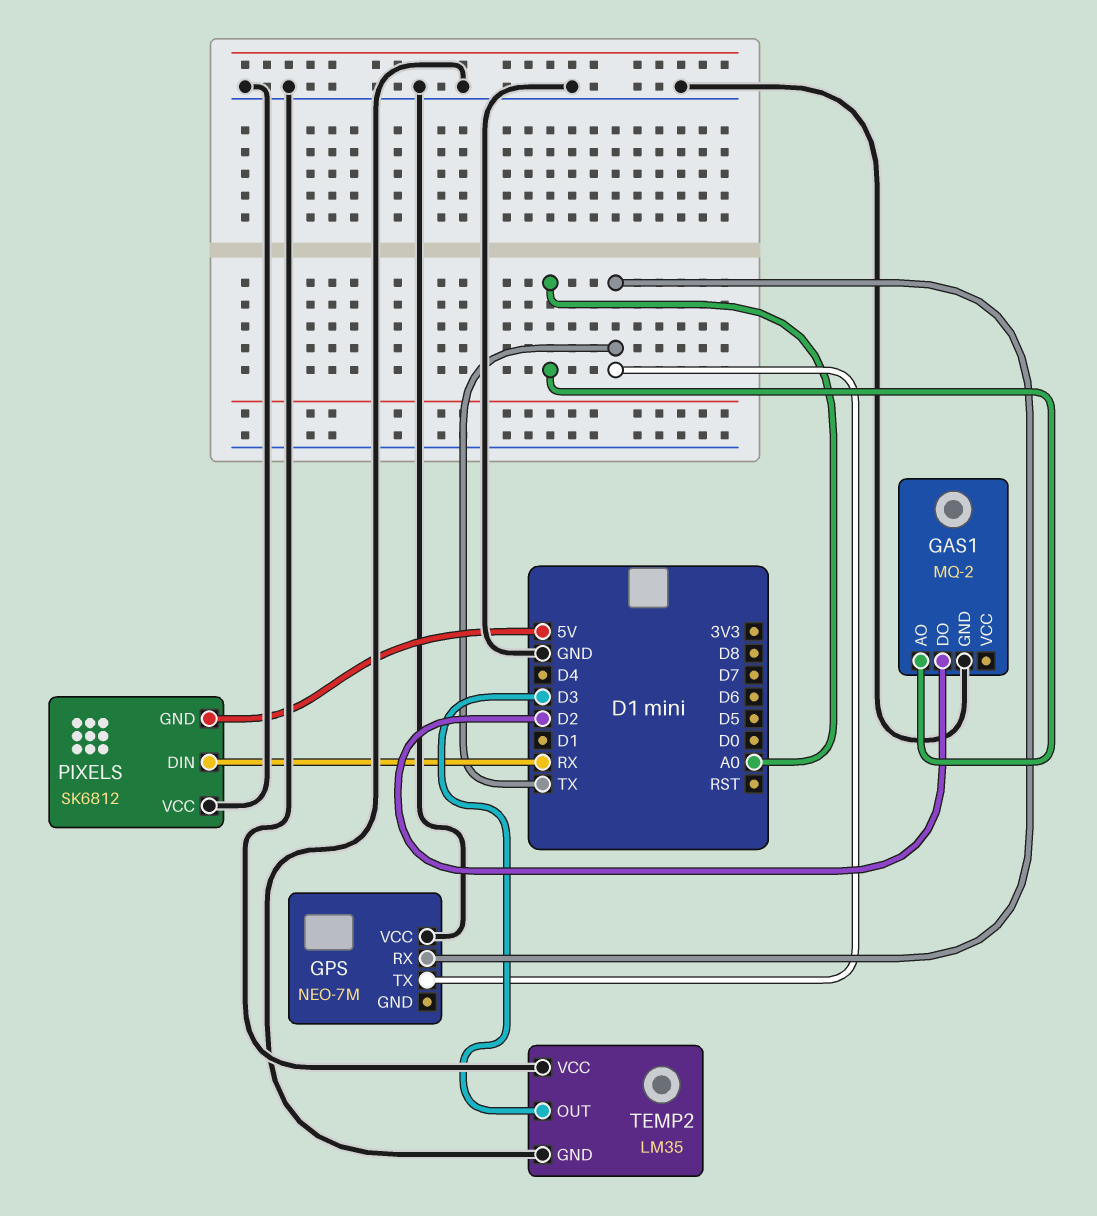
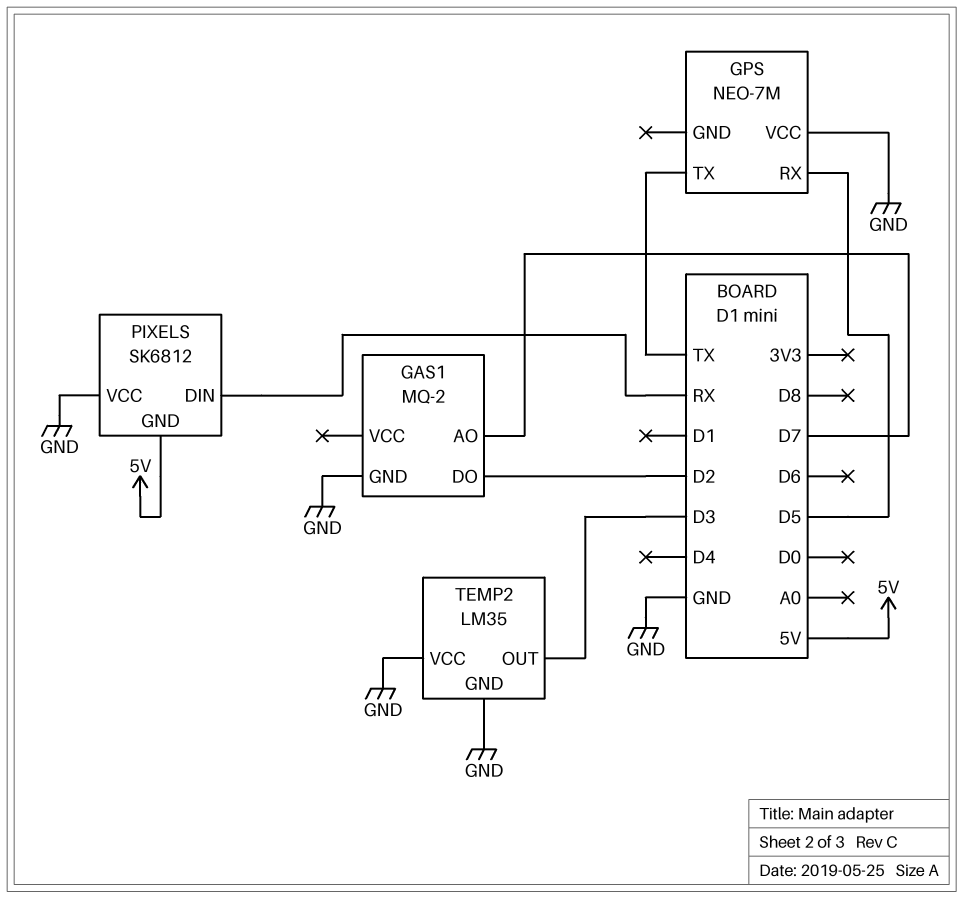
GAS1 pin AO: A0 -> D7
GPS pin RX: TX -> D5

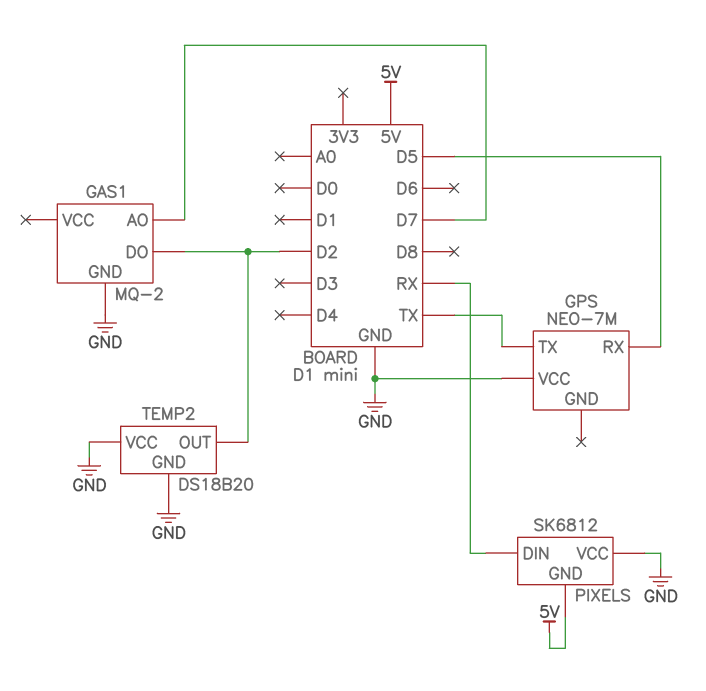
TEMP2: LM35 -> DS18B20
TEMP2 pin OUT: D3 -> D2

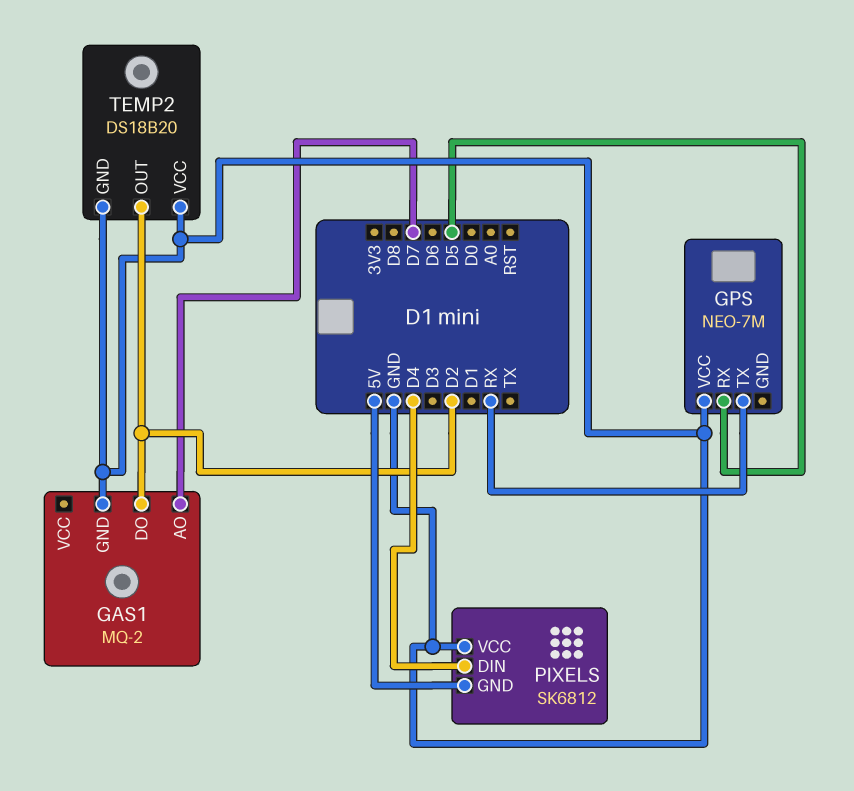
GPS pin TX: TX -> RX
PIXELS pin DIN: RX -> D4

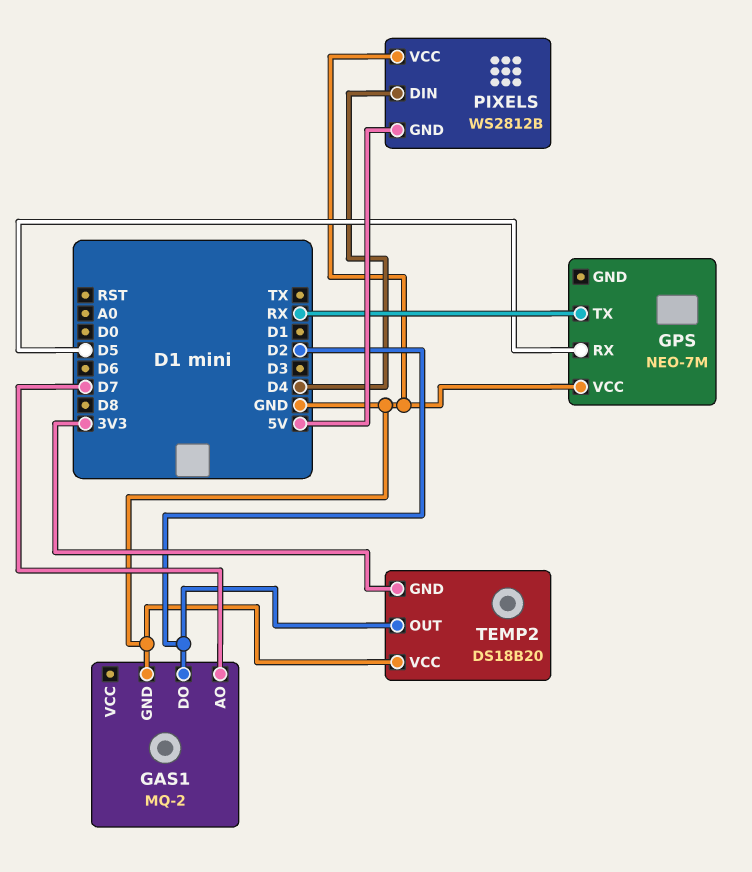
PIXELS: SK6812 -> WS2812B
TEMP2 pin GND: GND -> 3V3

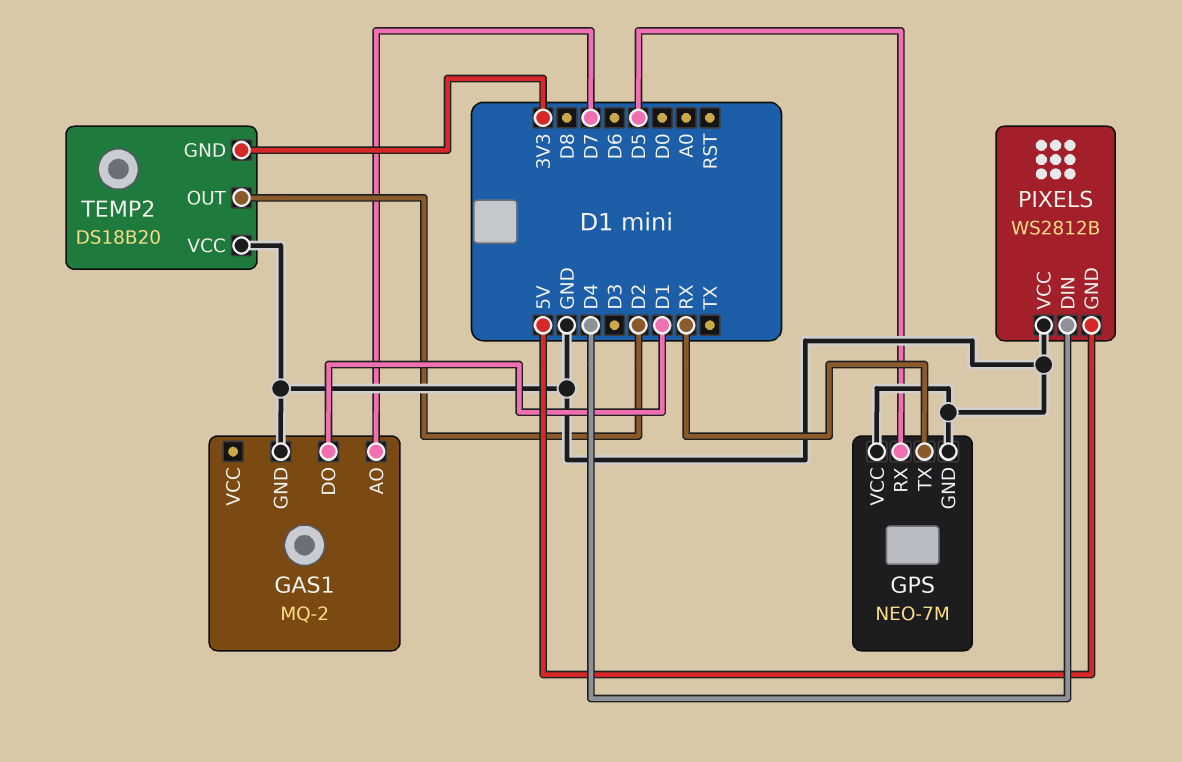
GAS1 pin DO: D2 -> D1
GPS pin GND: none -> GND

